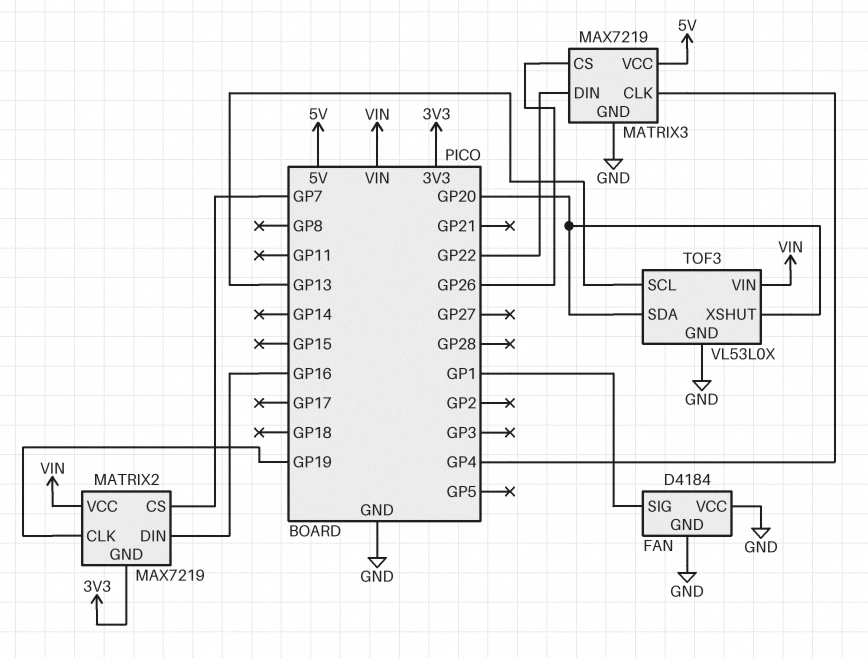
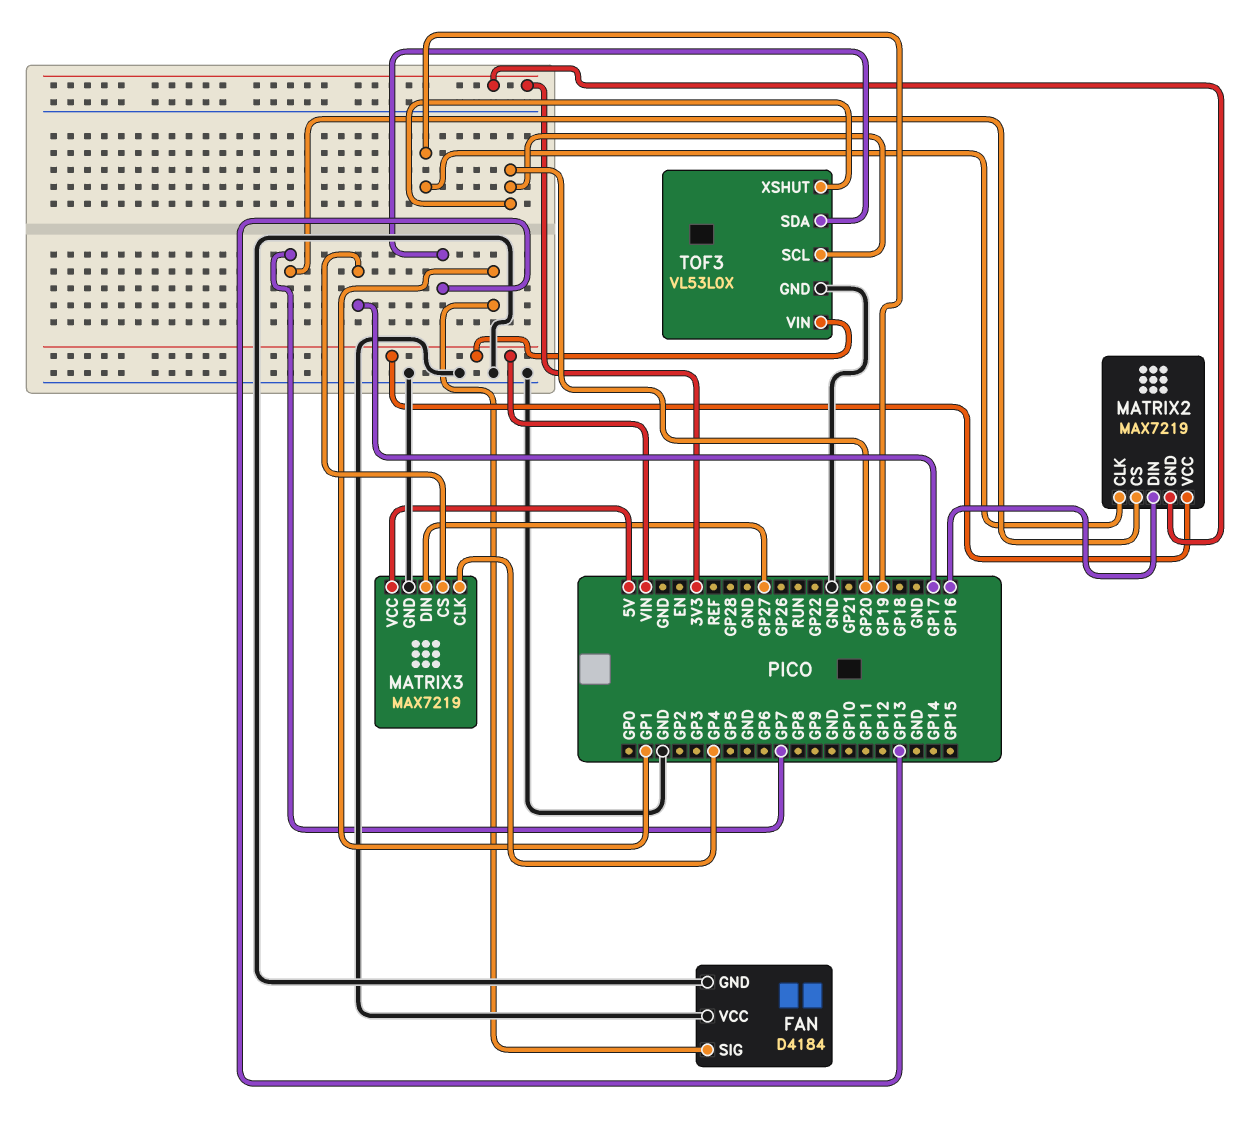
MATRIX3 pin CS: GP26 -> GP17
MATRIX3 pin DIN: GP22 -> GP27
TOF3 pin SCL: GP13 -> GP20
TOF3 pin SDA: GP20 -> GP13

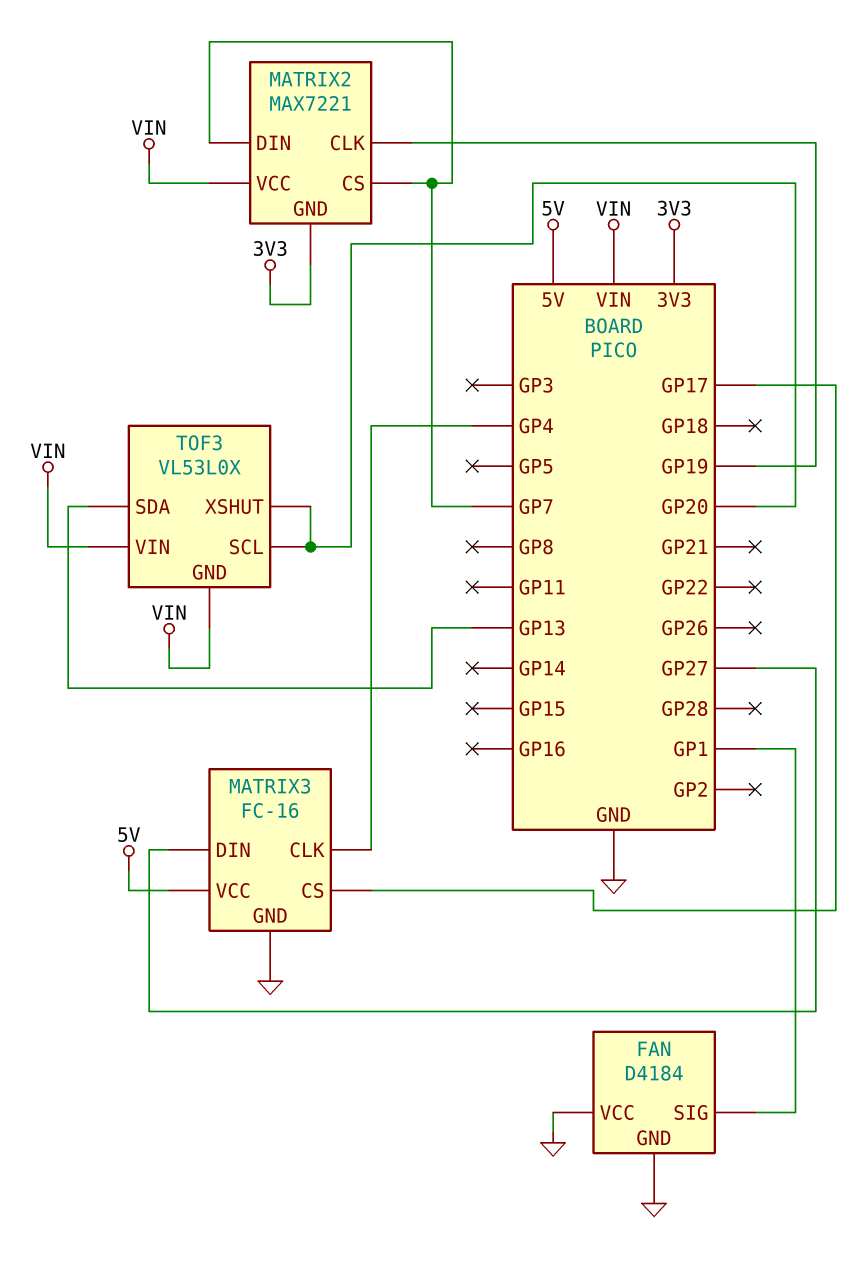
MATRIX2: MAX7219 -> MAX7221
MATRIX2 pin DIN: GP16 -> GP7
MATRIX3: MAX7219 -> FC-16
TOF3 pin GND: GND -> VIN

